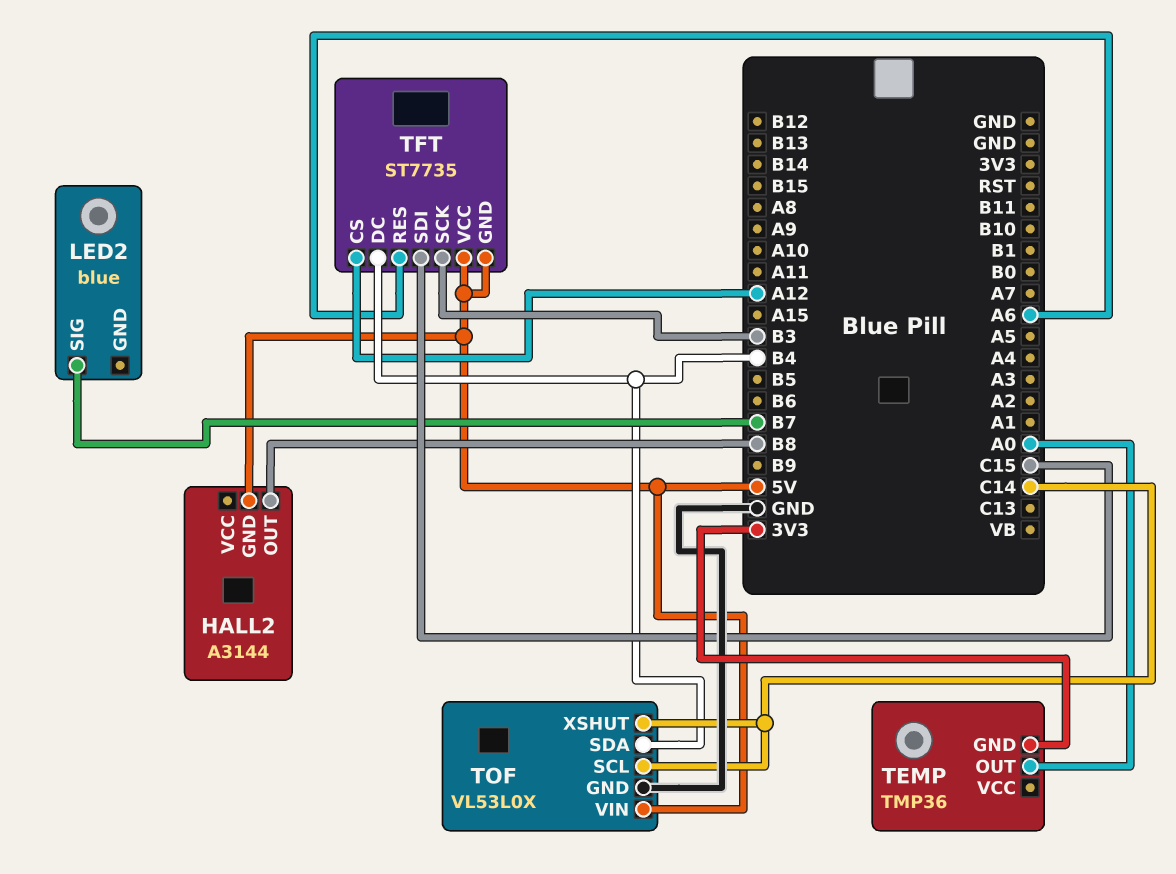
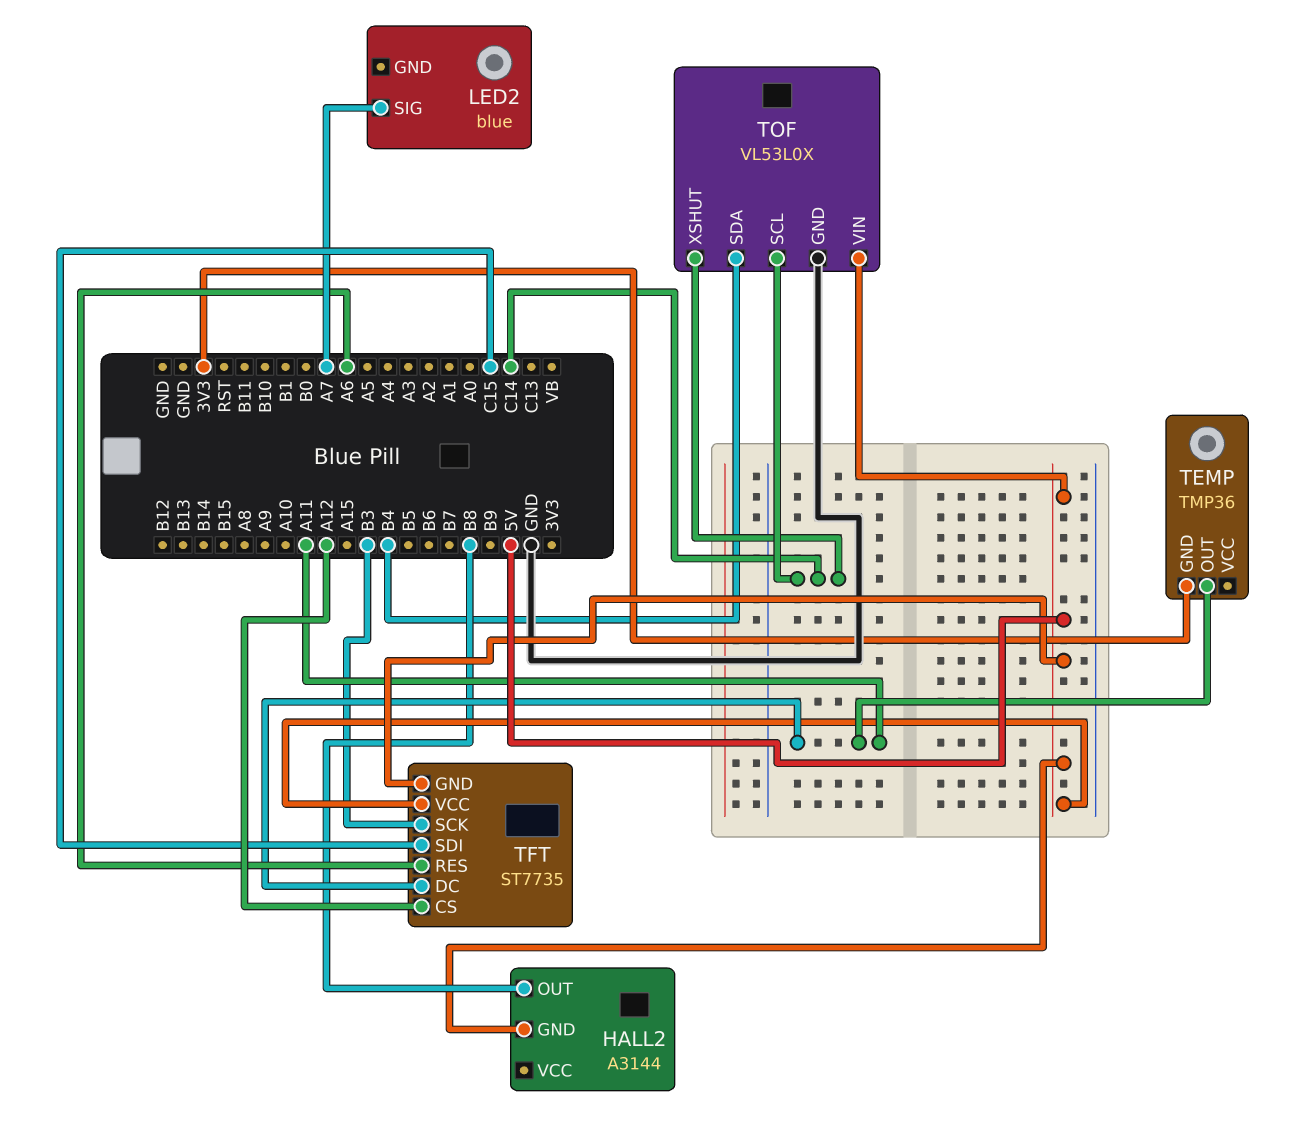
LED2 pin SIG: B7 -> A7
TEMP pin OUT: A0 -> A11
TFT pin DC: B4 -> A11

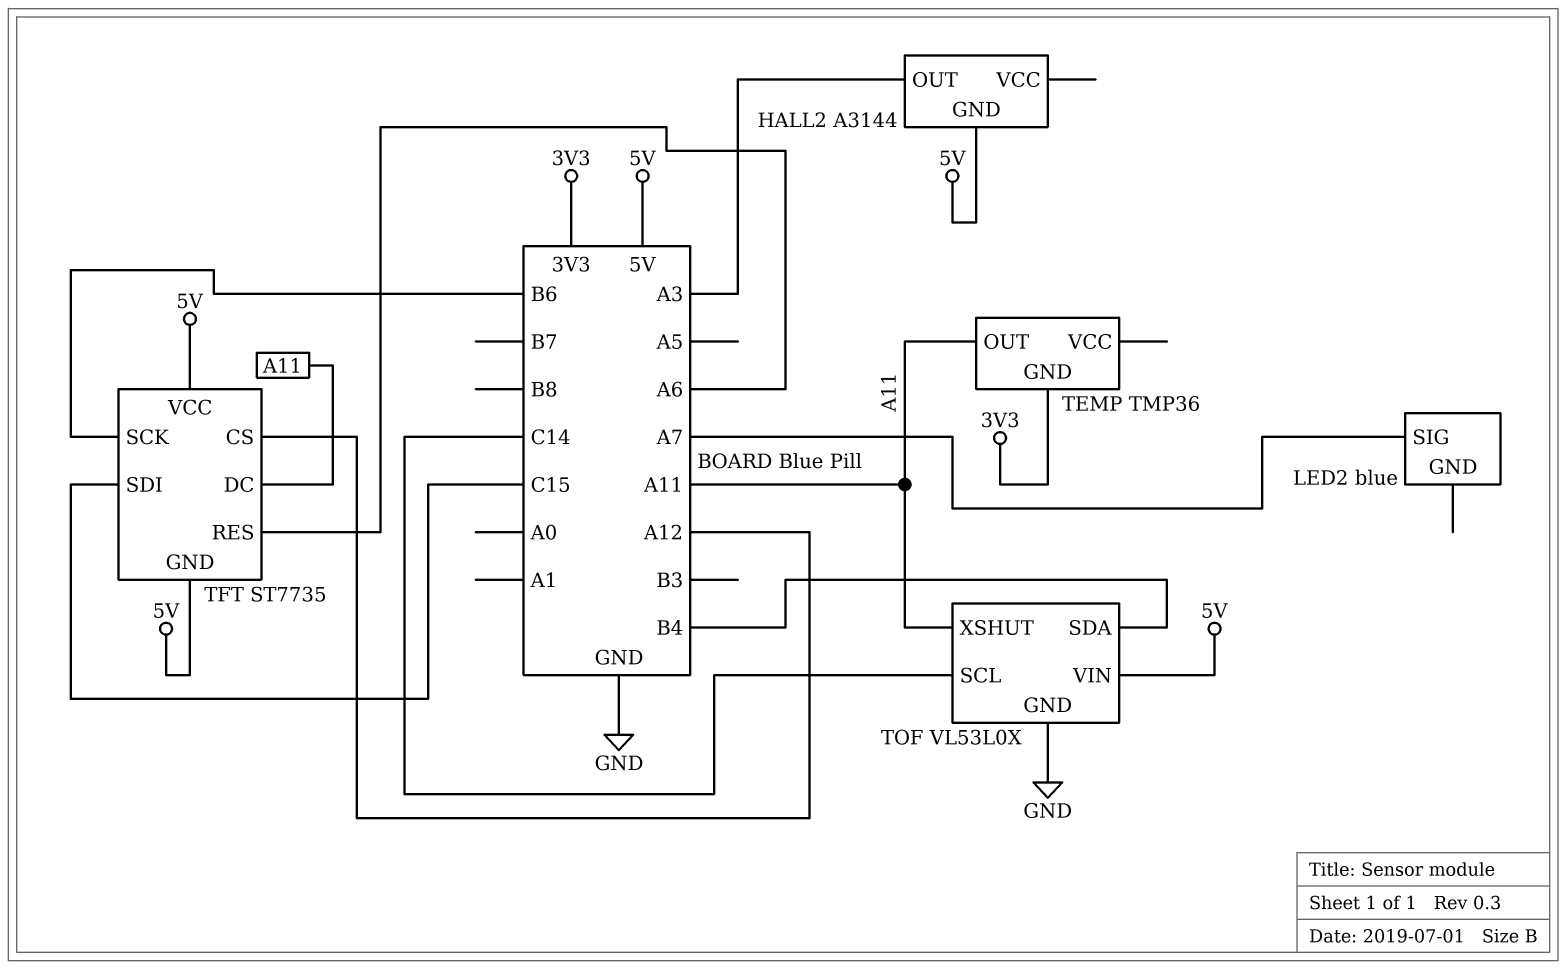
HALL2 pin OUT: B8 -> A3
TFT pin SCK: B3 -> B6
TOF pin XSHUT: C14 -> A11

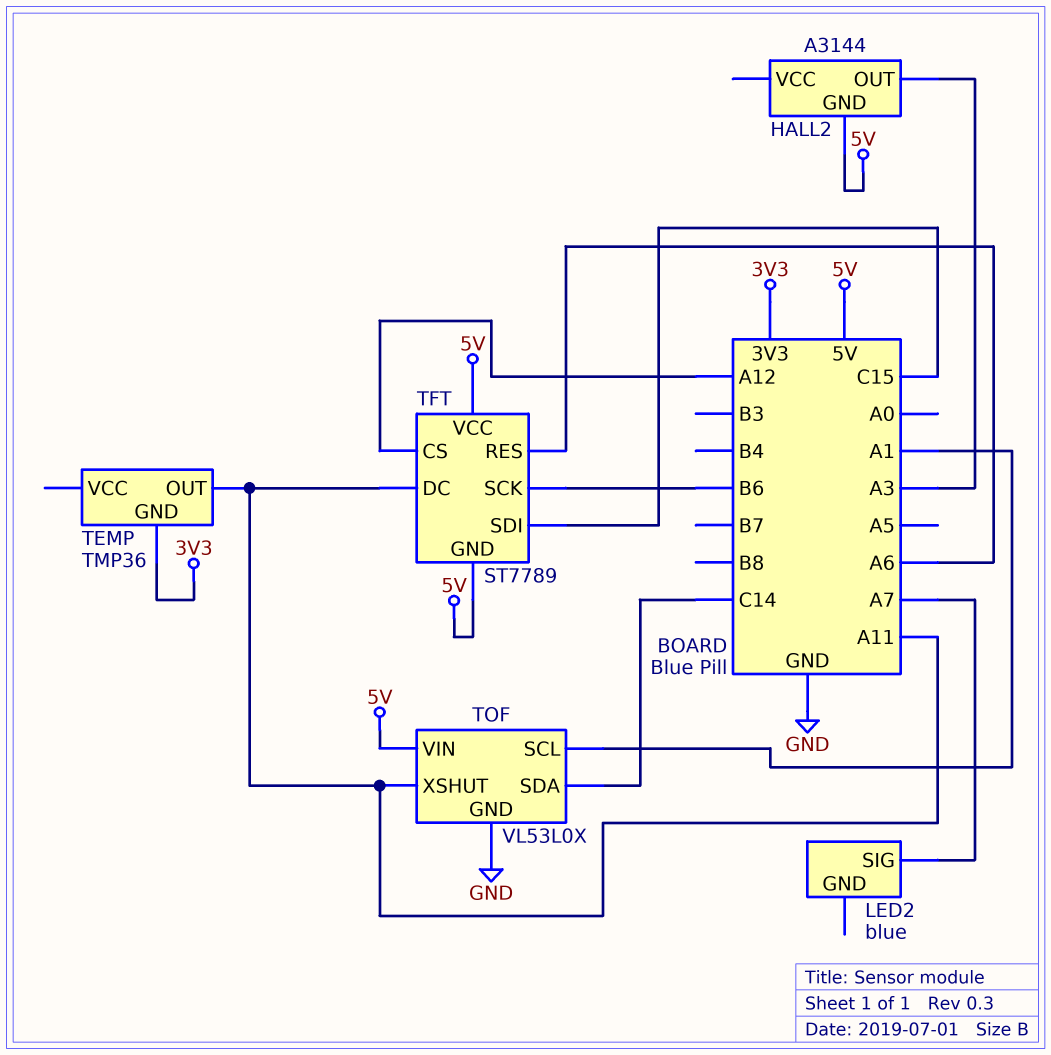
TFT: ST7735 -> ST7789
TOF pin SCL: C14 -> A1
TOF pin SDA: B4 -> C14

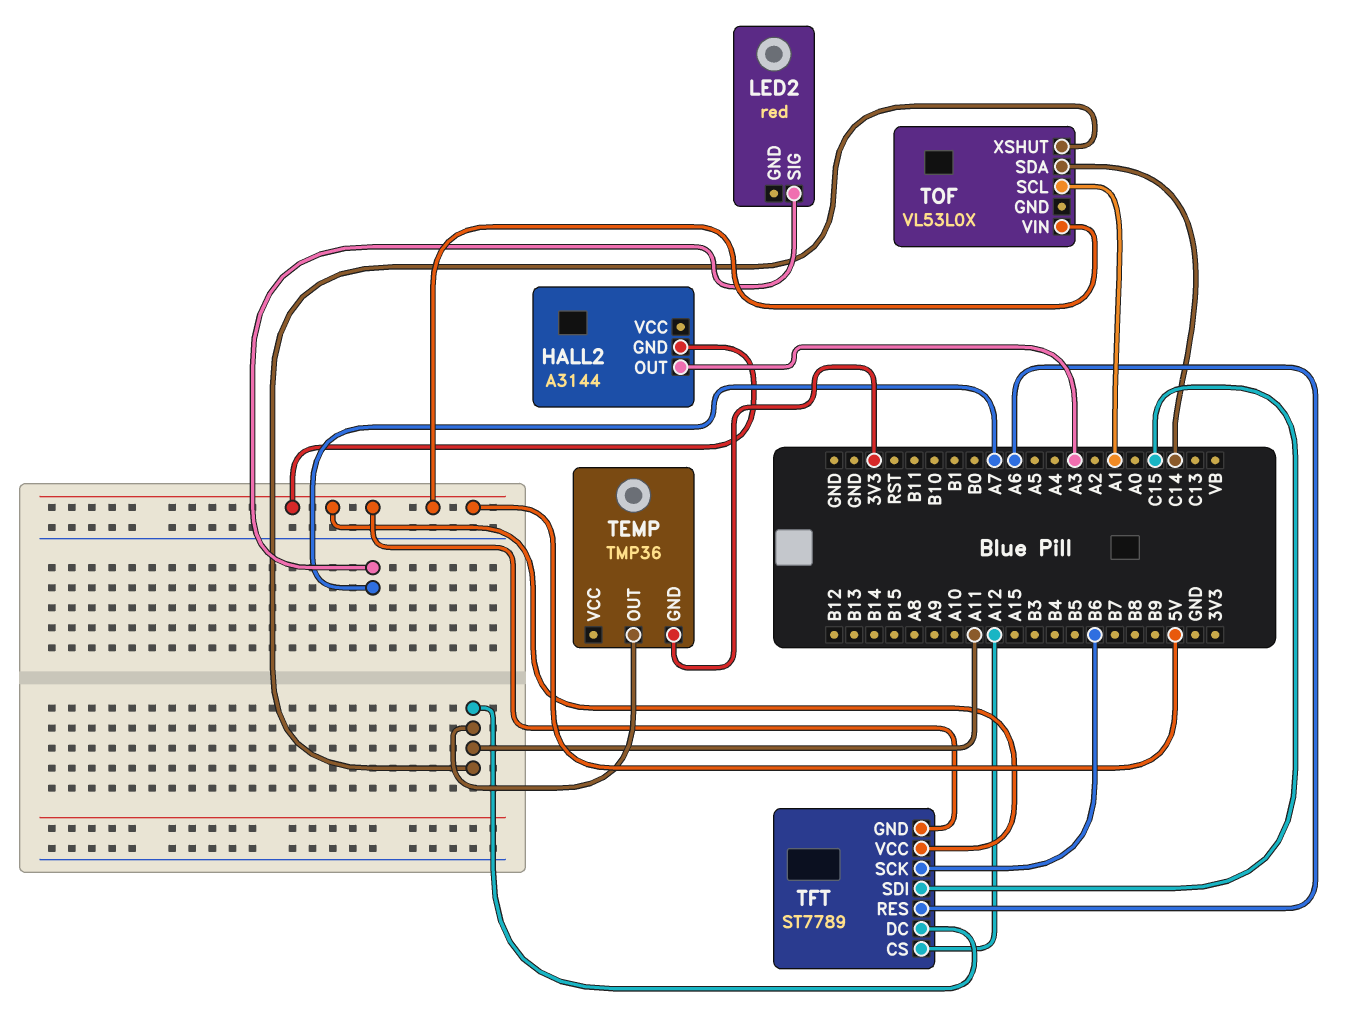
LED2: blue -> red
TOF pin GND: GND -> none

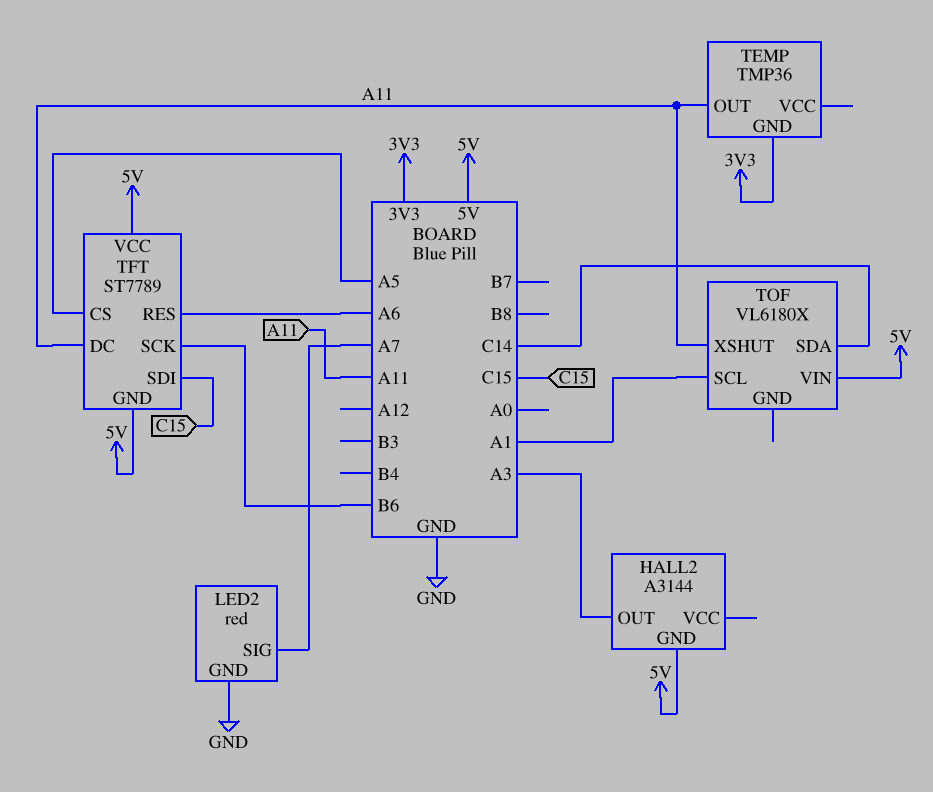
LED2 pin GND: none -> GND
TFT pin CS: A12 -> A5
TOF: VL53L0X -> VL6180X

